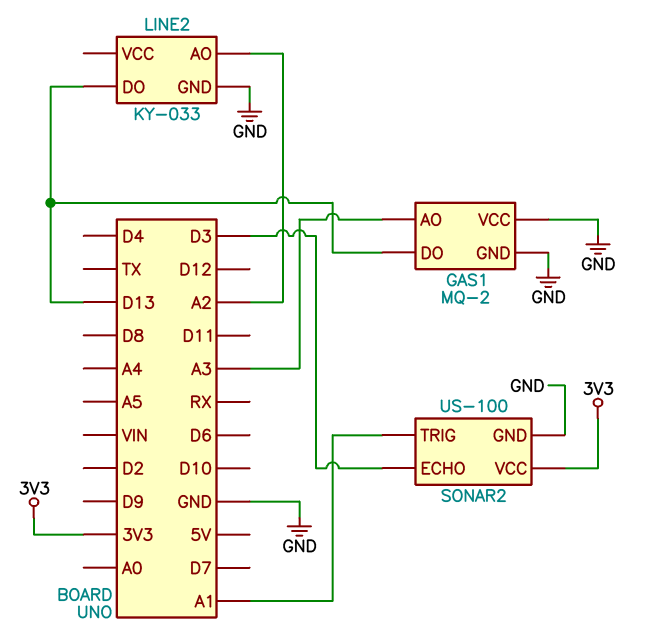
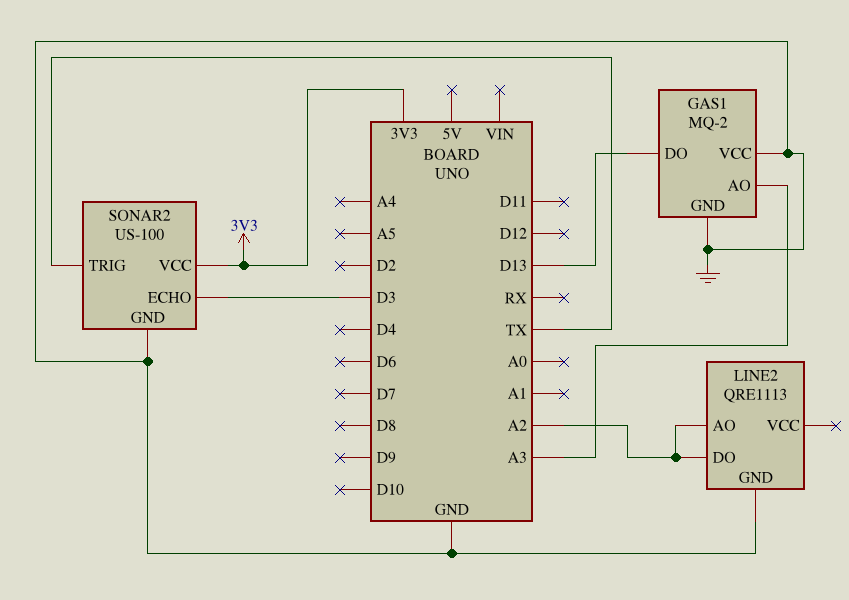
LINE2: KY-033 -> QRE1113
LINE2 pin DO: D13 -> A2
SONAR2 pin TRIG: A1 -> TX

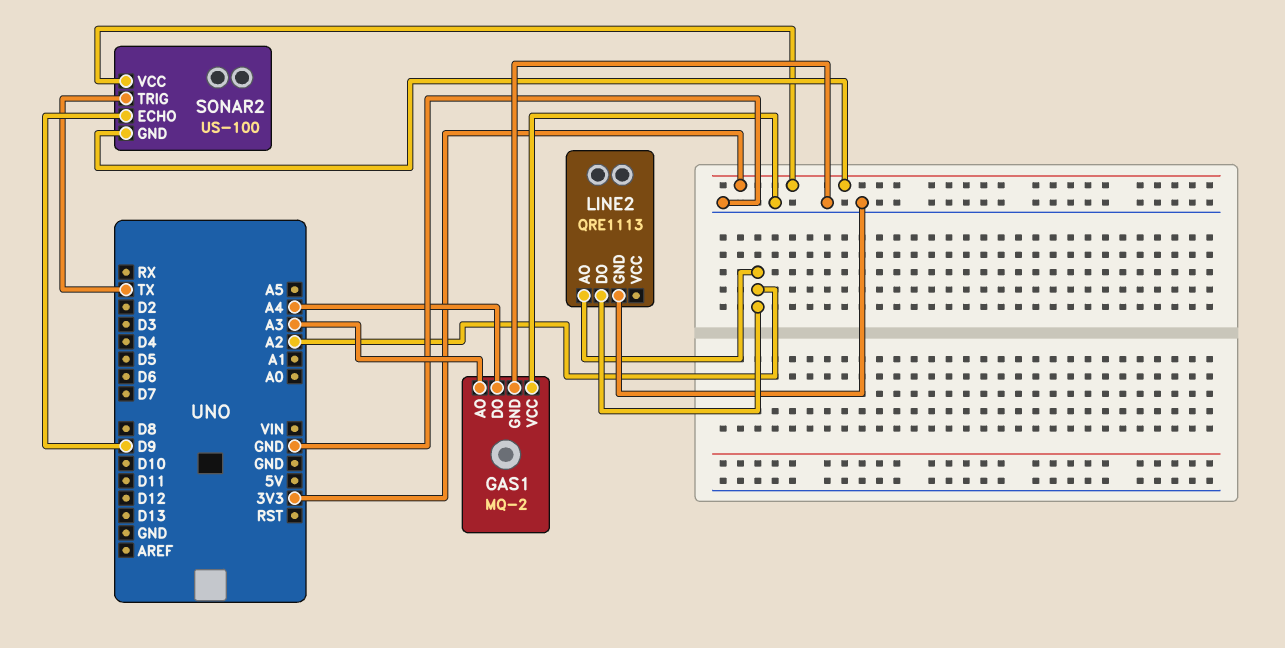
GAS1 pin DO: D13 -> A4
SONAR2 pin ECHO: D3 -> D9
SONAR2 pin GND: GND -> 3V3

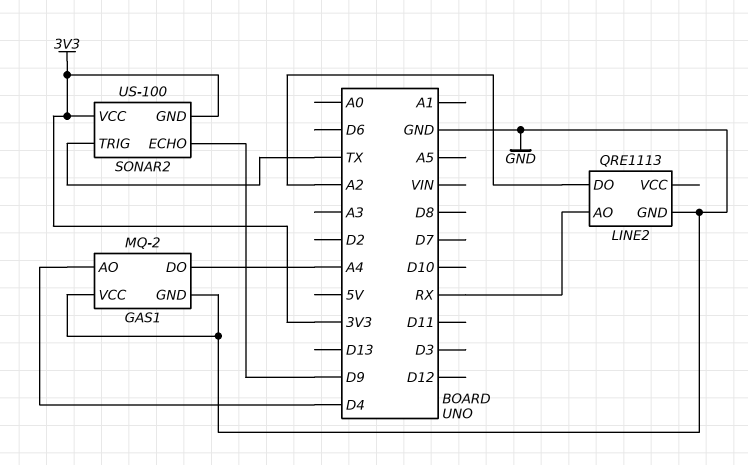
GAS1 pin AO: A3 -> D4
LINE2 pin AO: A2 -> RX

